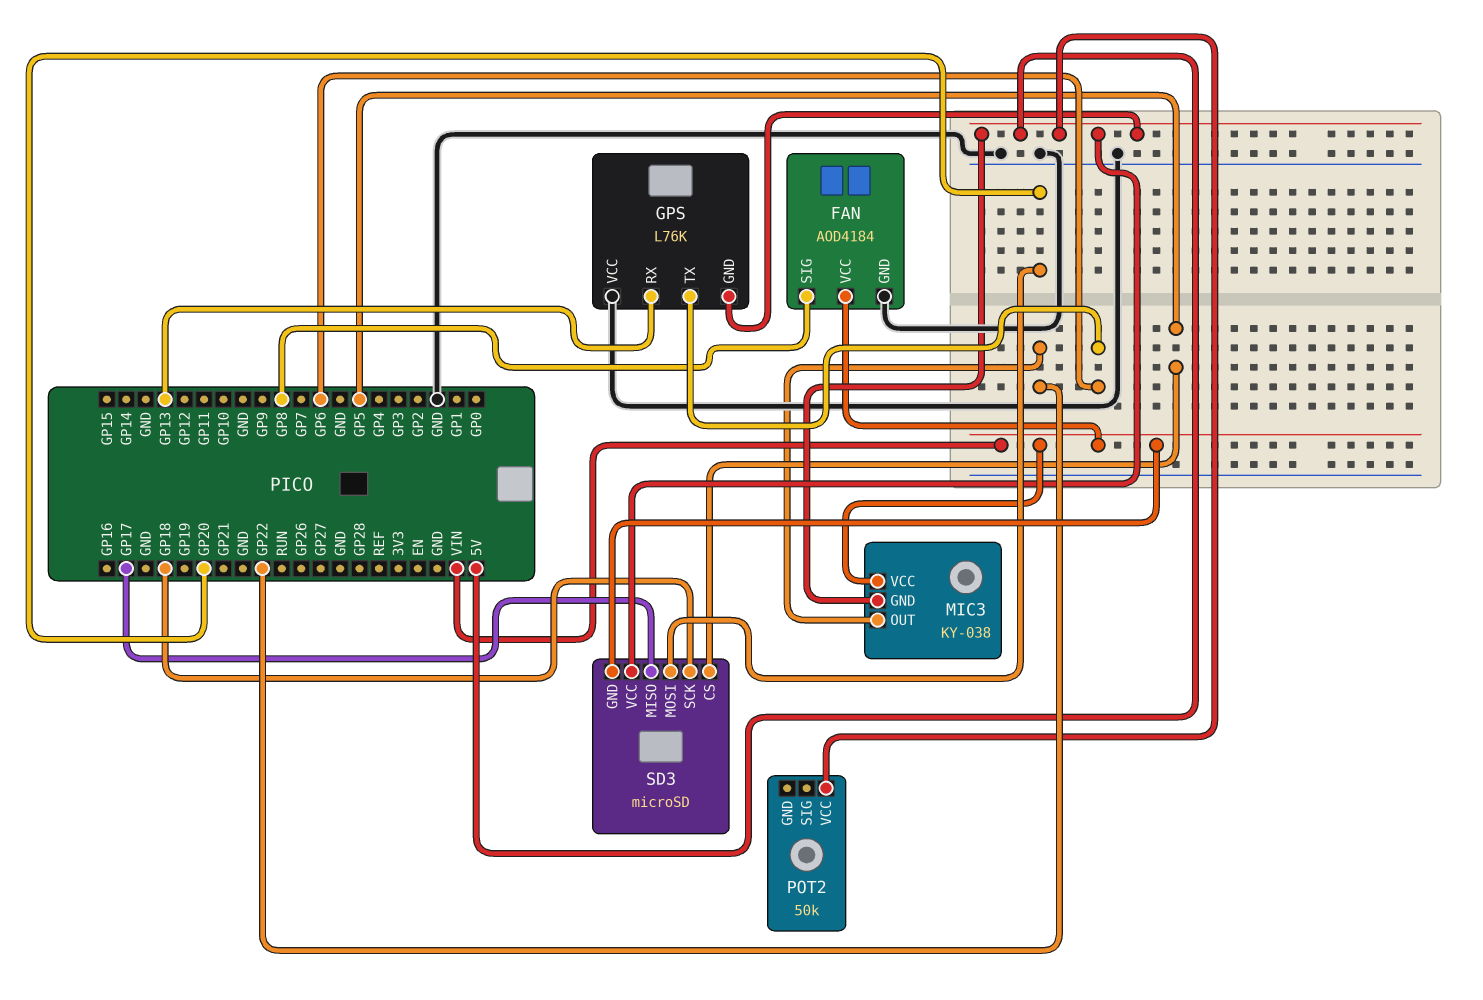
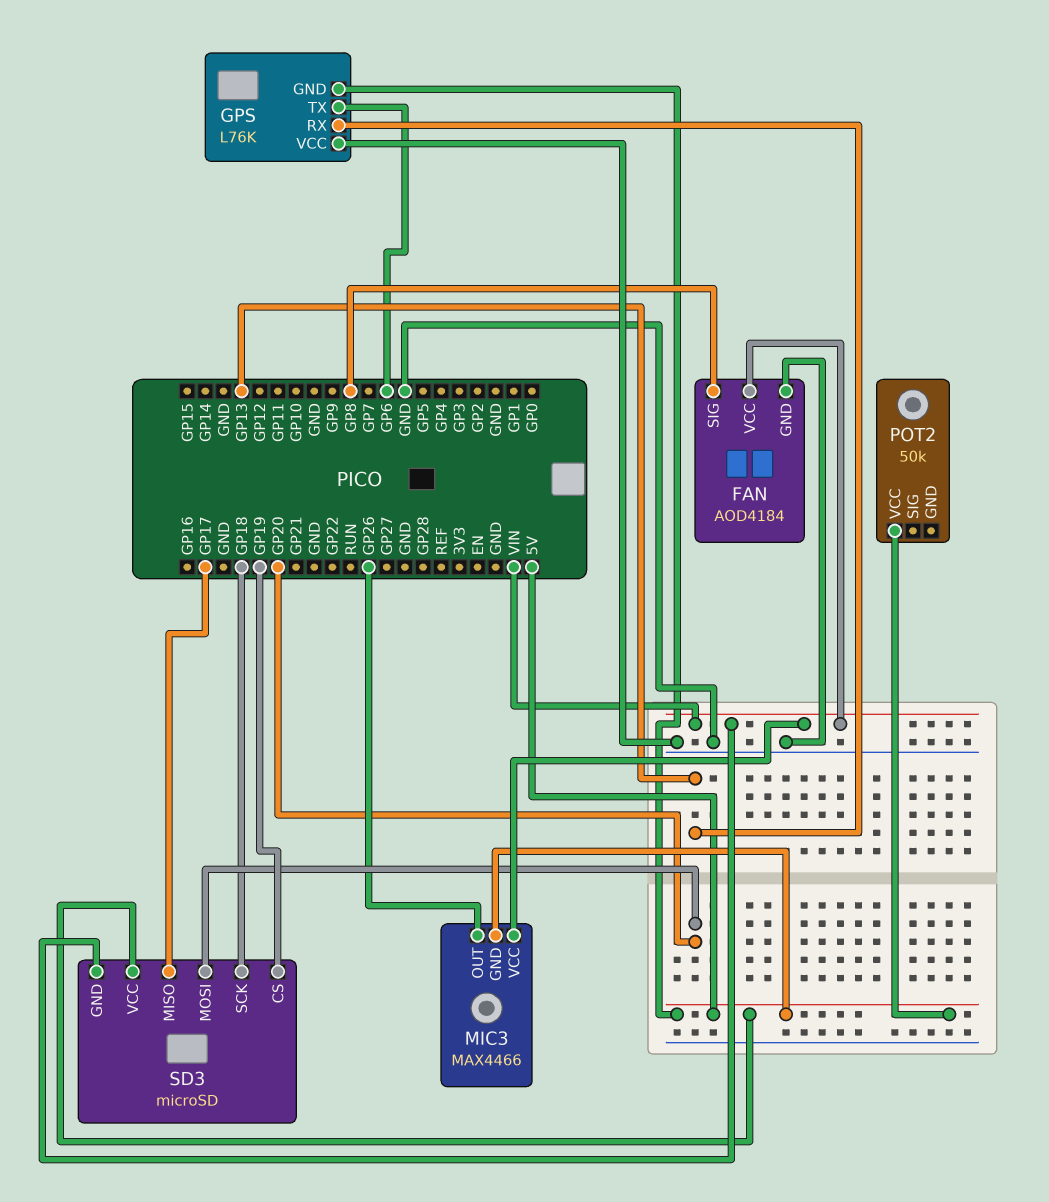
MIC3: KY-038 -> MAX4466
MIC3 pin OUT: GP22 -> GP26
SD3 pin CS: GP5 -> GP19

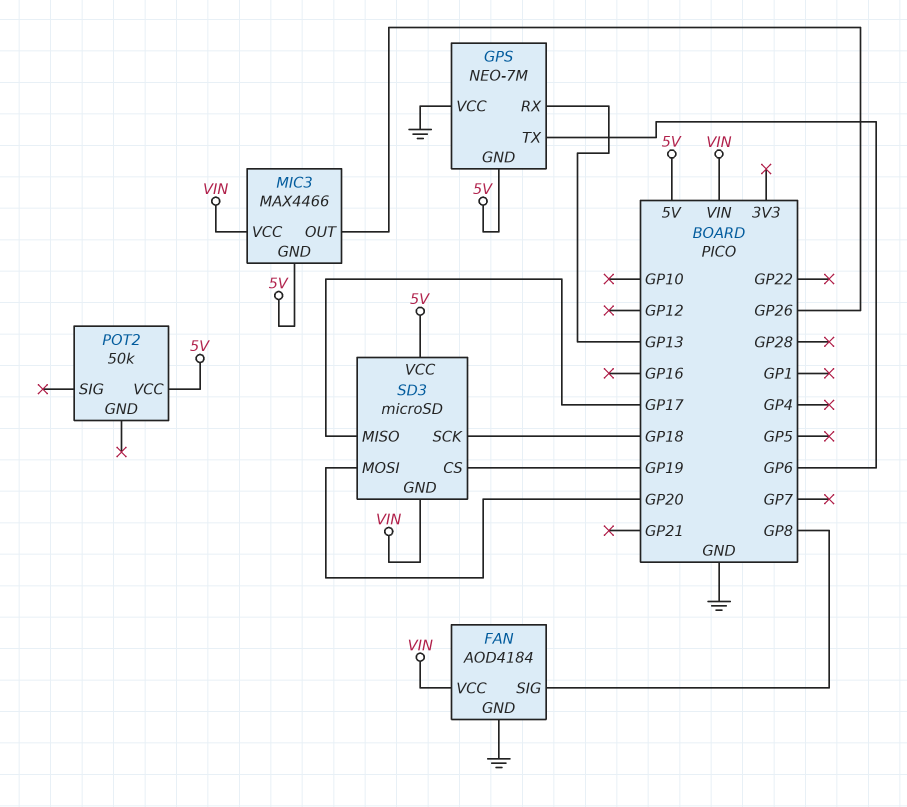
GPS: L76K -> NEO-7M

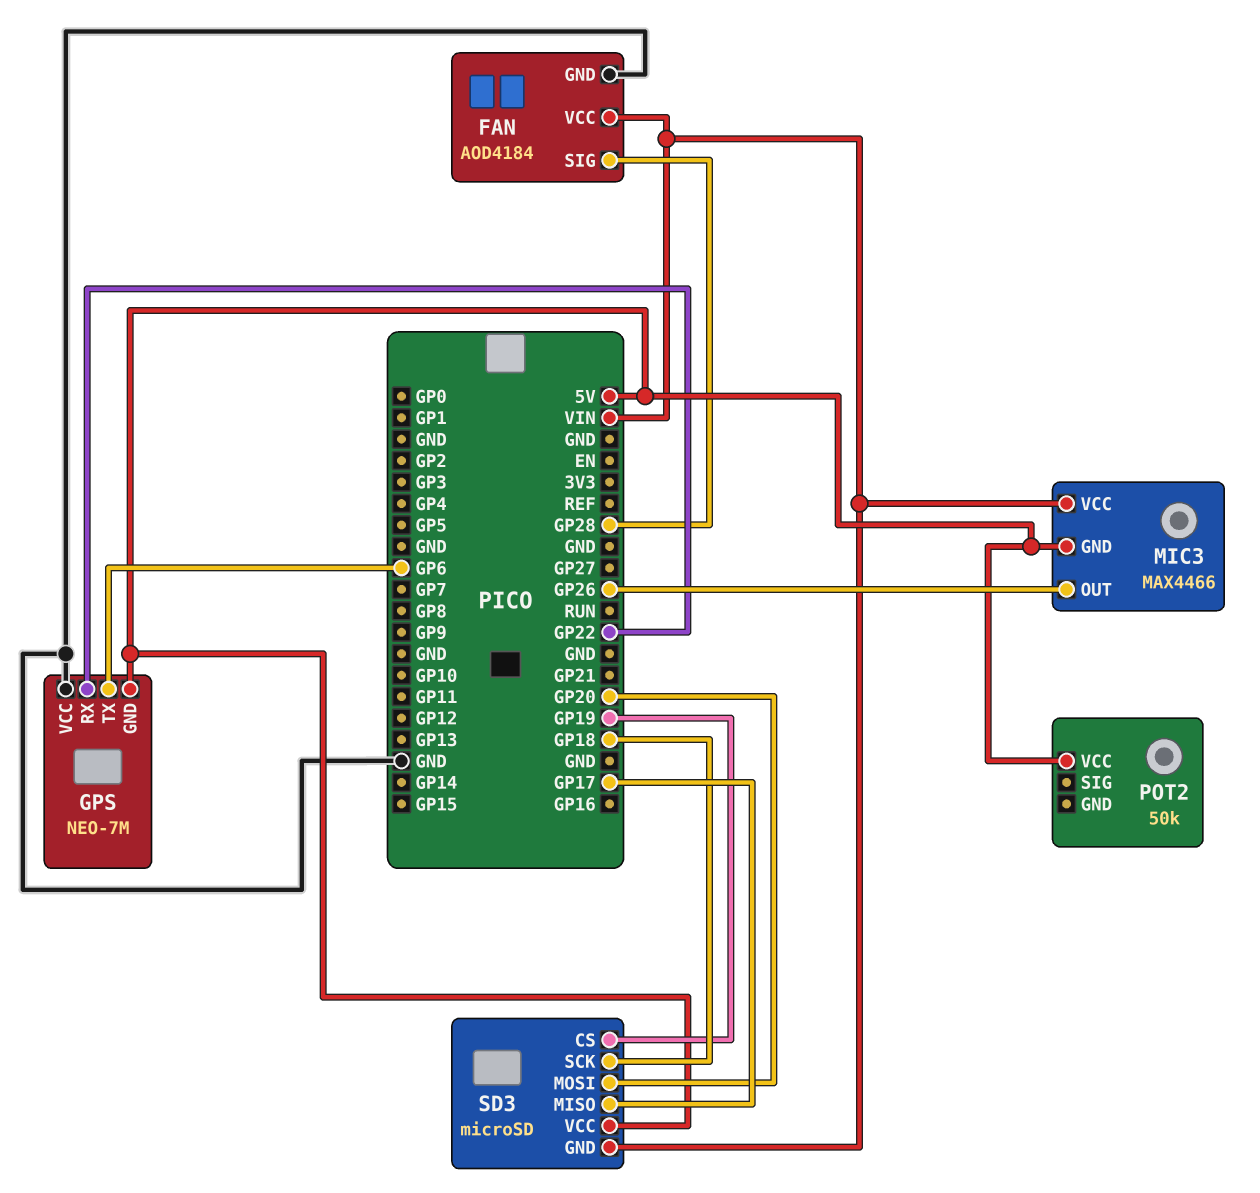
FAN pin SIG: GP8 -> GP28
GPS pin RX: GP13 -> GP22

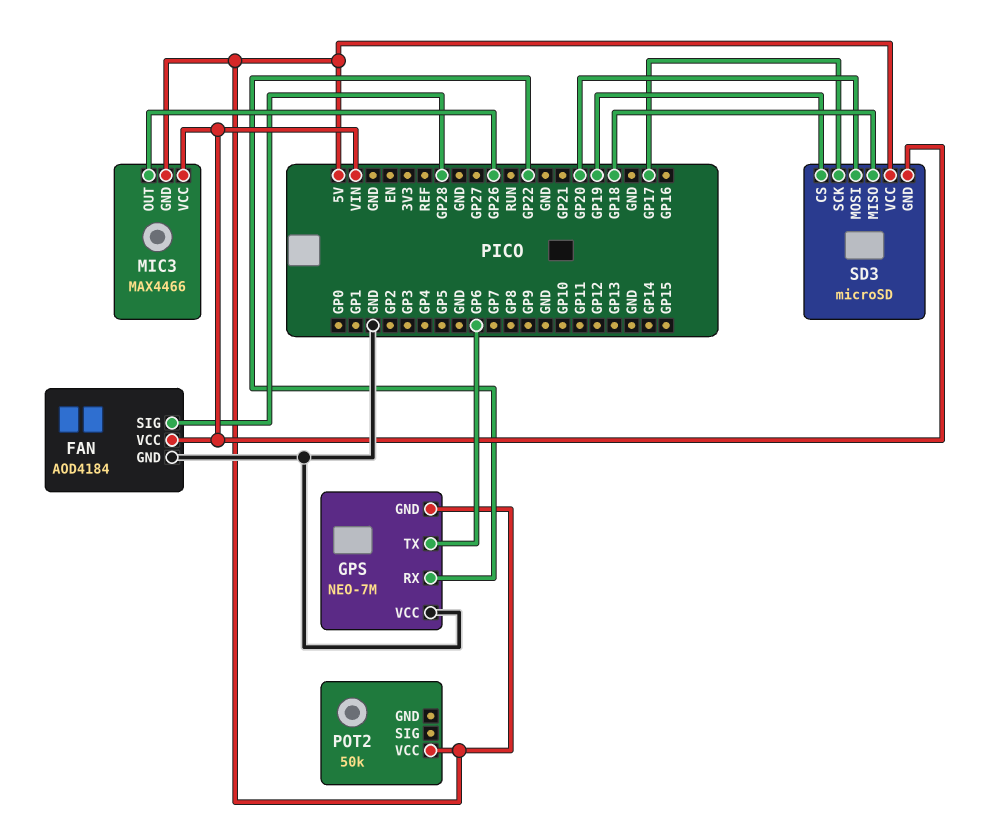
SD3 pin MISO: GP17 -> GP18
SD3 pin SCK: GP18 -> GP17

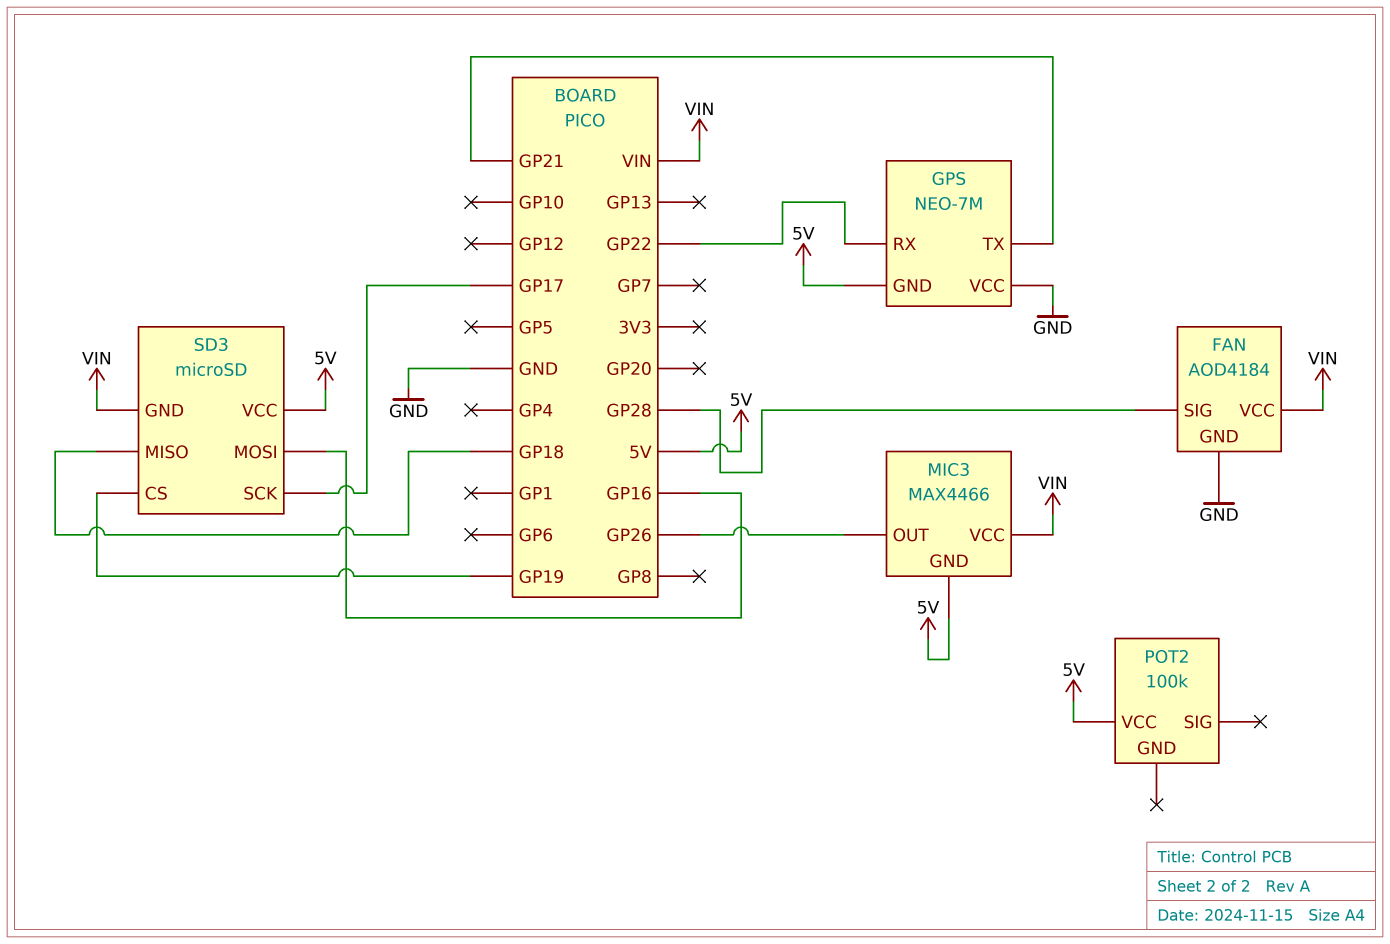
GPS pin TX: GP6 -> GP21
POT2: 50k -> 100k
SD3 pin MOSI: GP20 -> GP16

